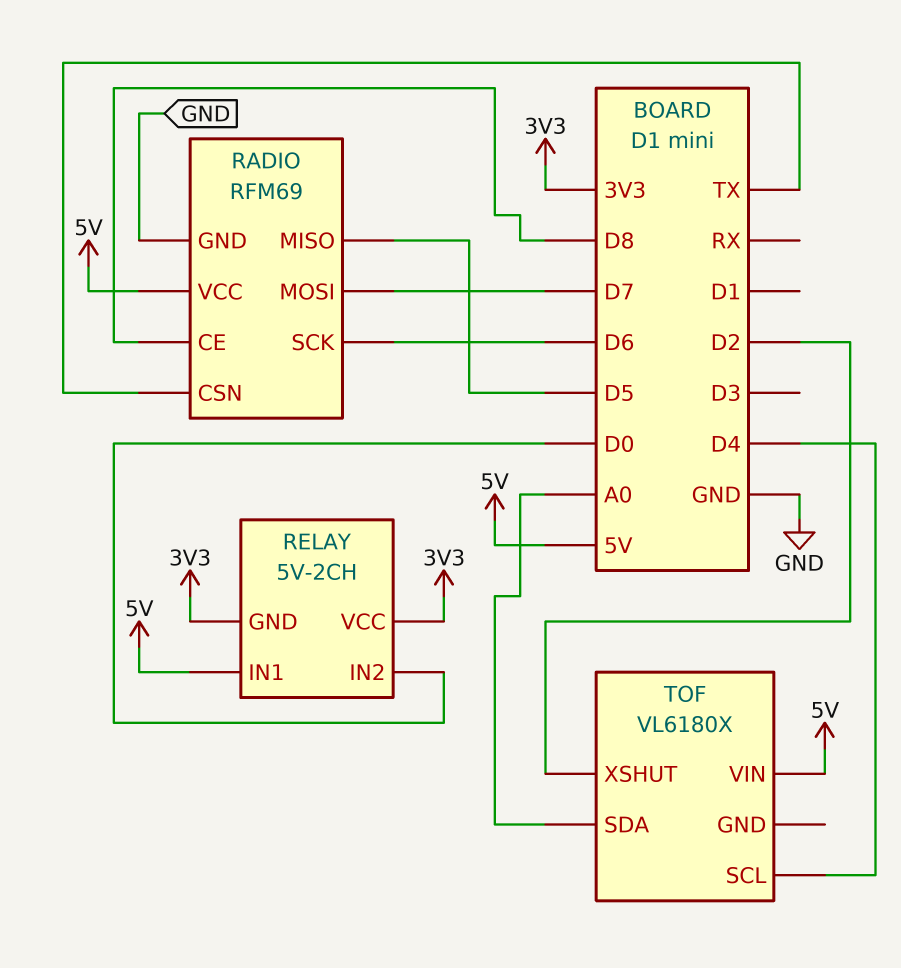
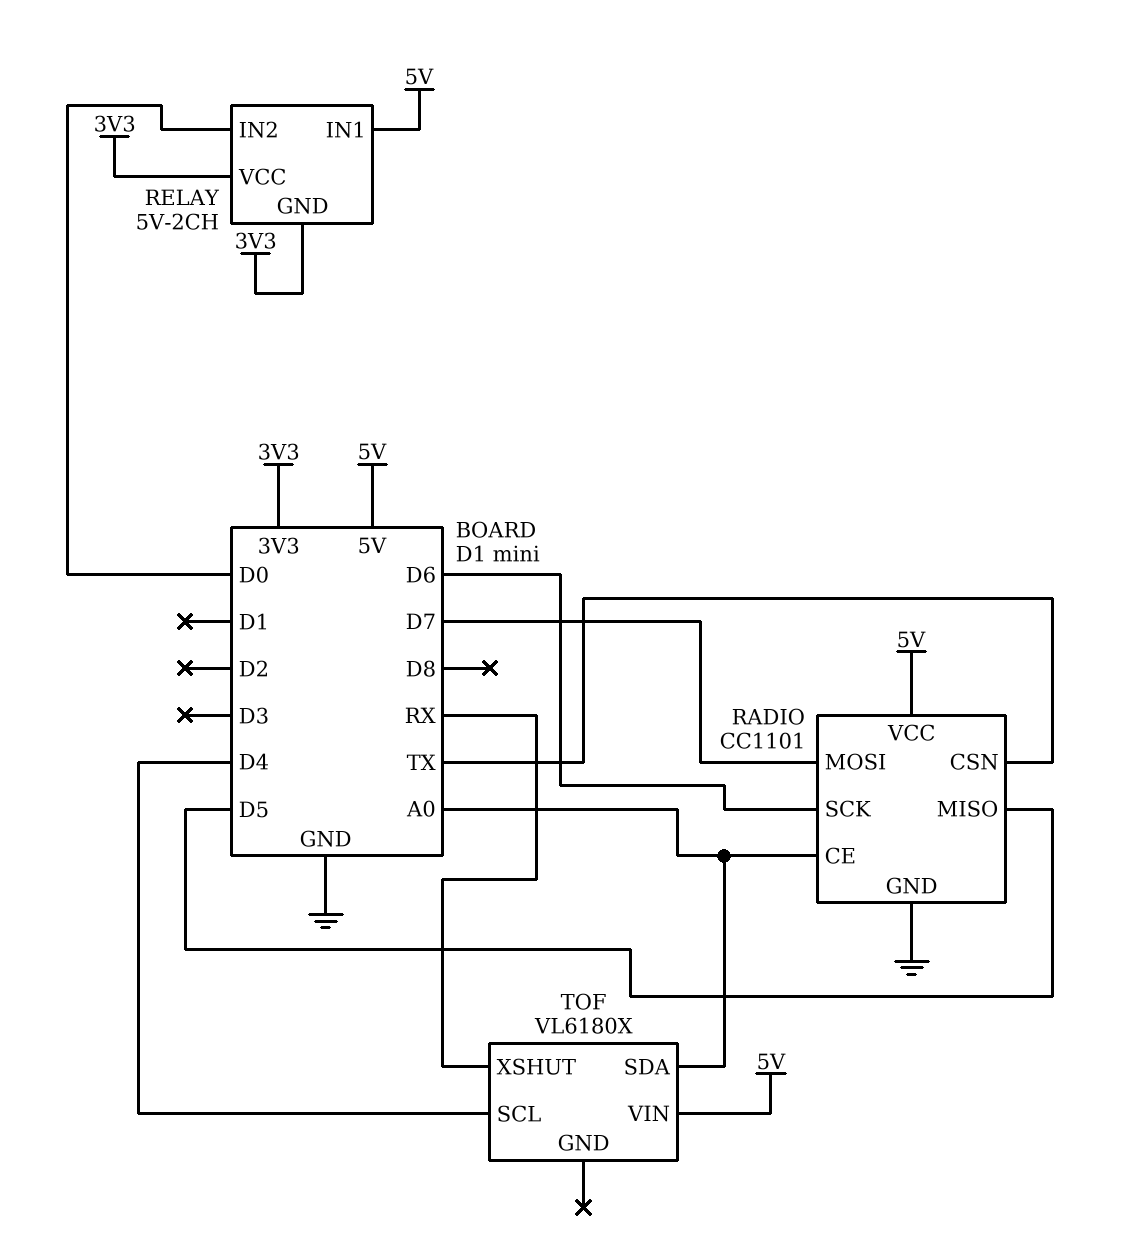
RADIO: RFM69 -> CC1101
RADIO pin CE: D8 -> A0
TOF pin XSHUT: D2 -> RX

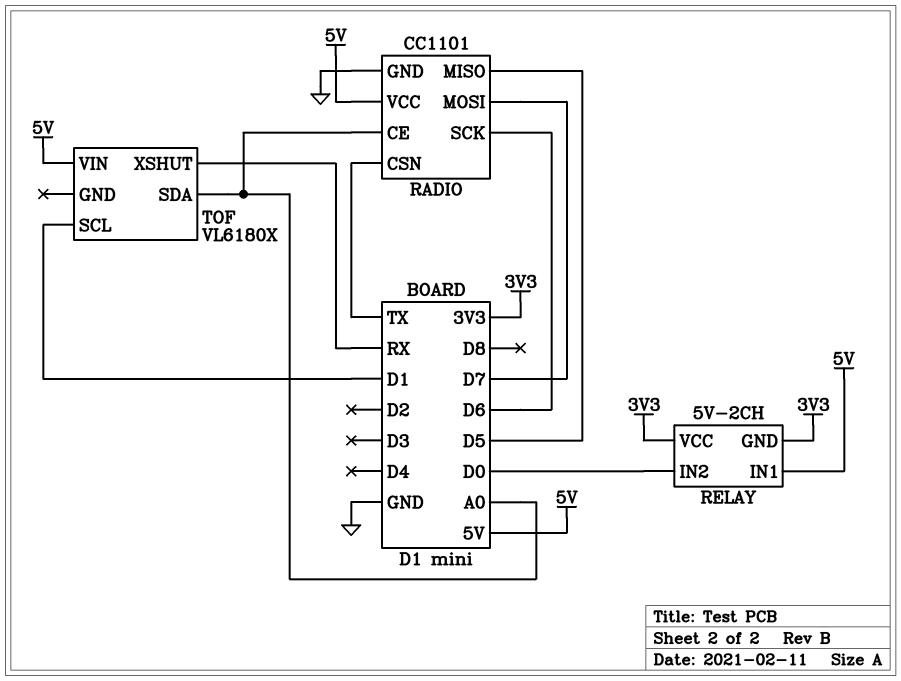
TOF pin SCL: D4 -> D1

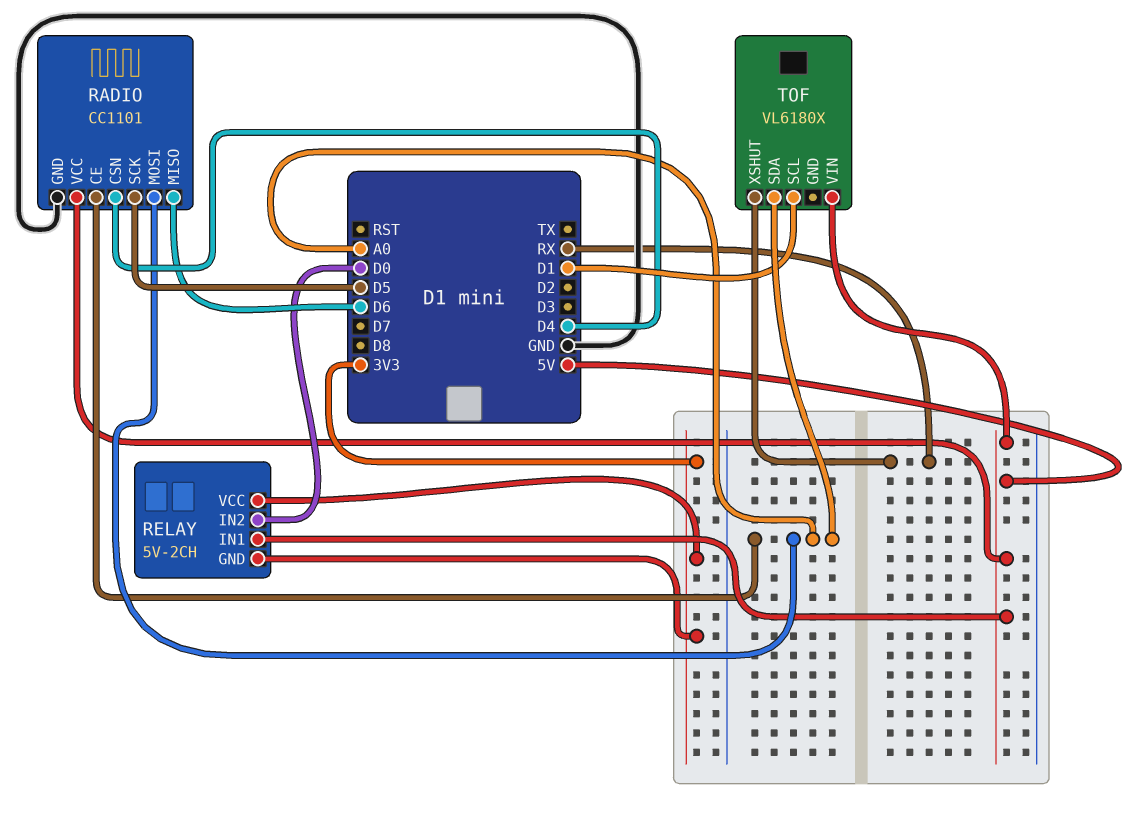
RADIO pin CSN: TX -> D4
RADIO pin MISO: D5 -> D6
RADIO pin MOSI: D7 -> A0
RADIO pin SCK: D6 -> D5

